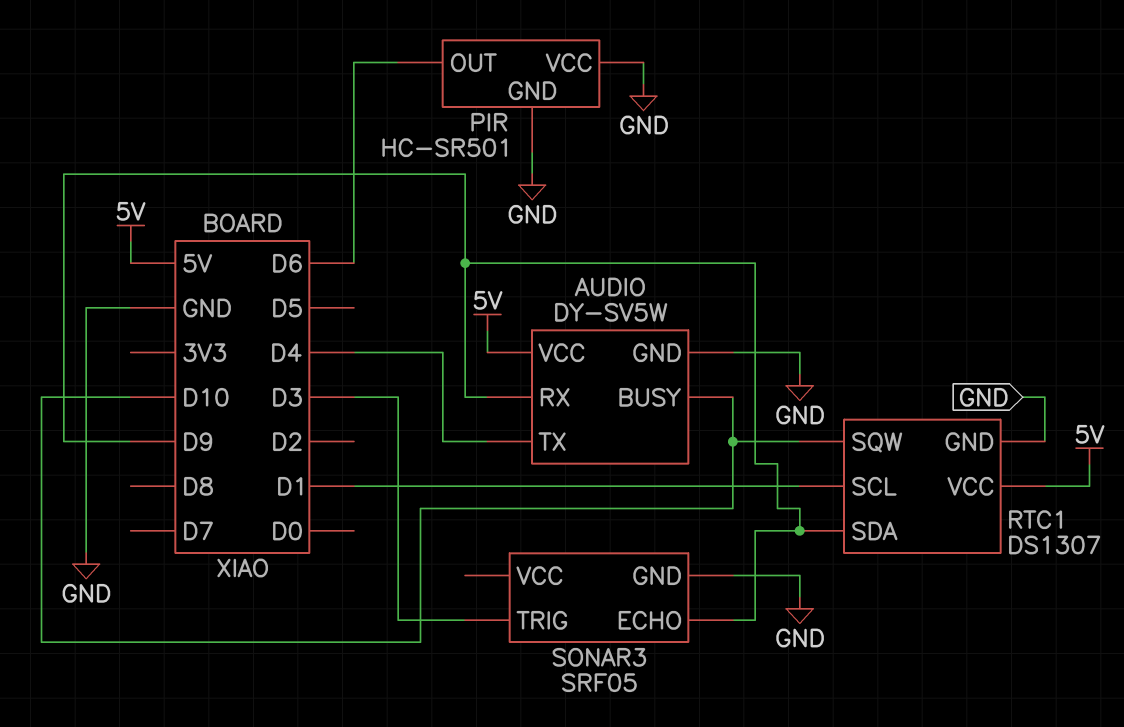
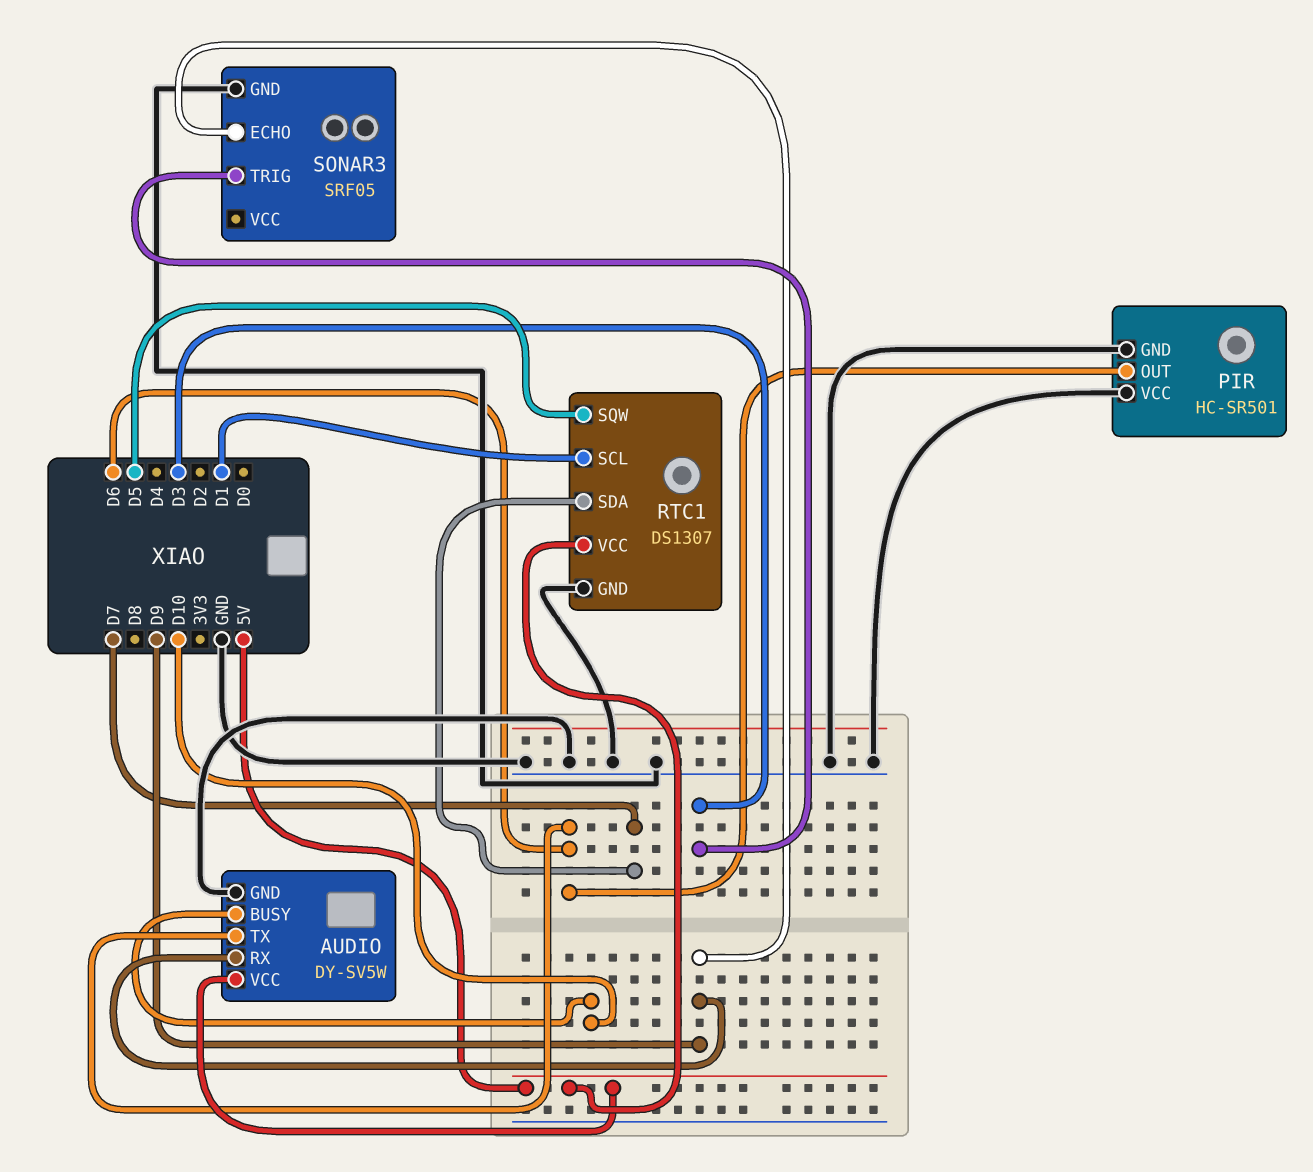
AUDIO pin TX: D4 -> D6
RTC1 pin SDA: D9 -> D7
RTC1 pin SQW: D10 -> D5

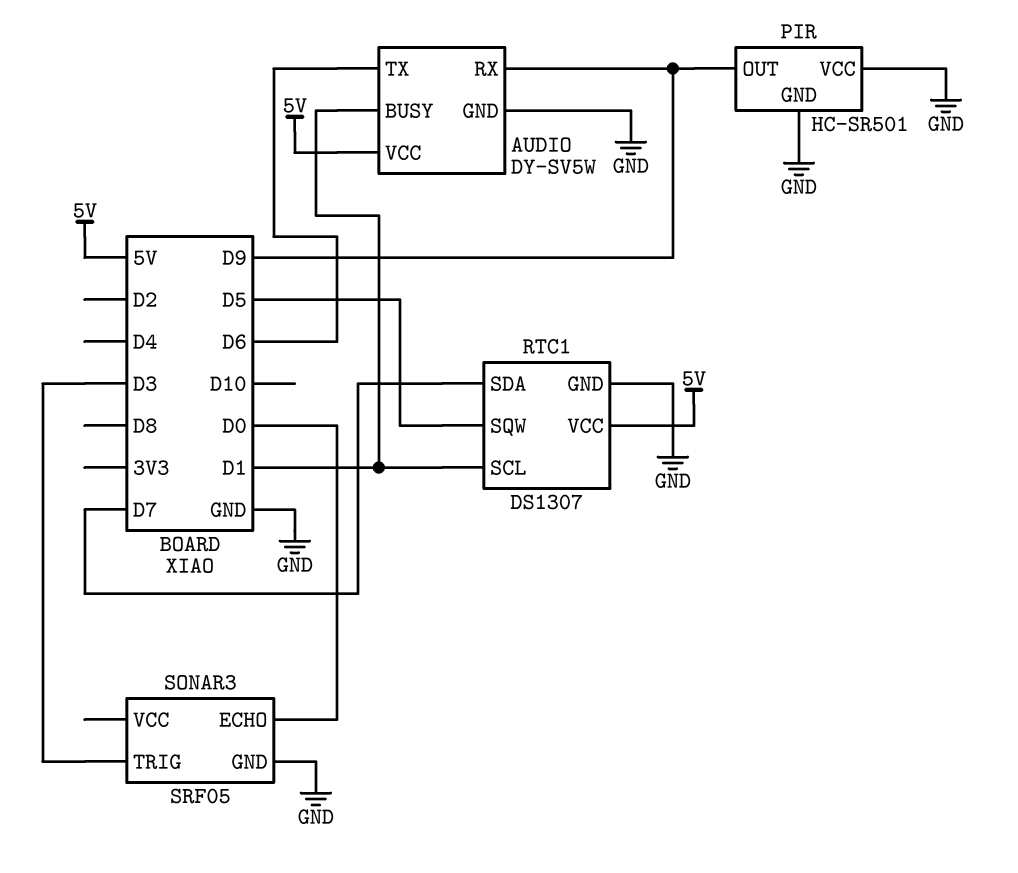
AUDIO pin BUSY: D10 -> D1
PIR pin OUT: D6 -> D9
SONAR3 pin ECHO: D9 -> D0

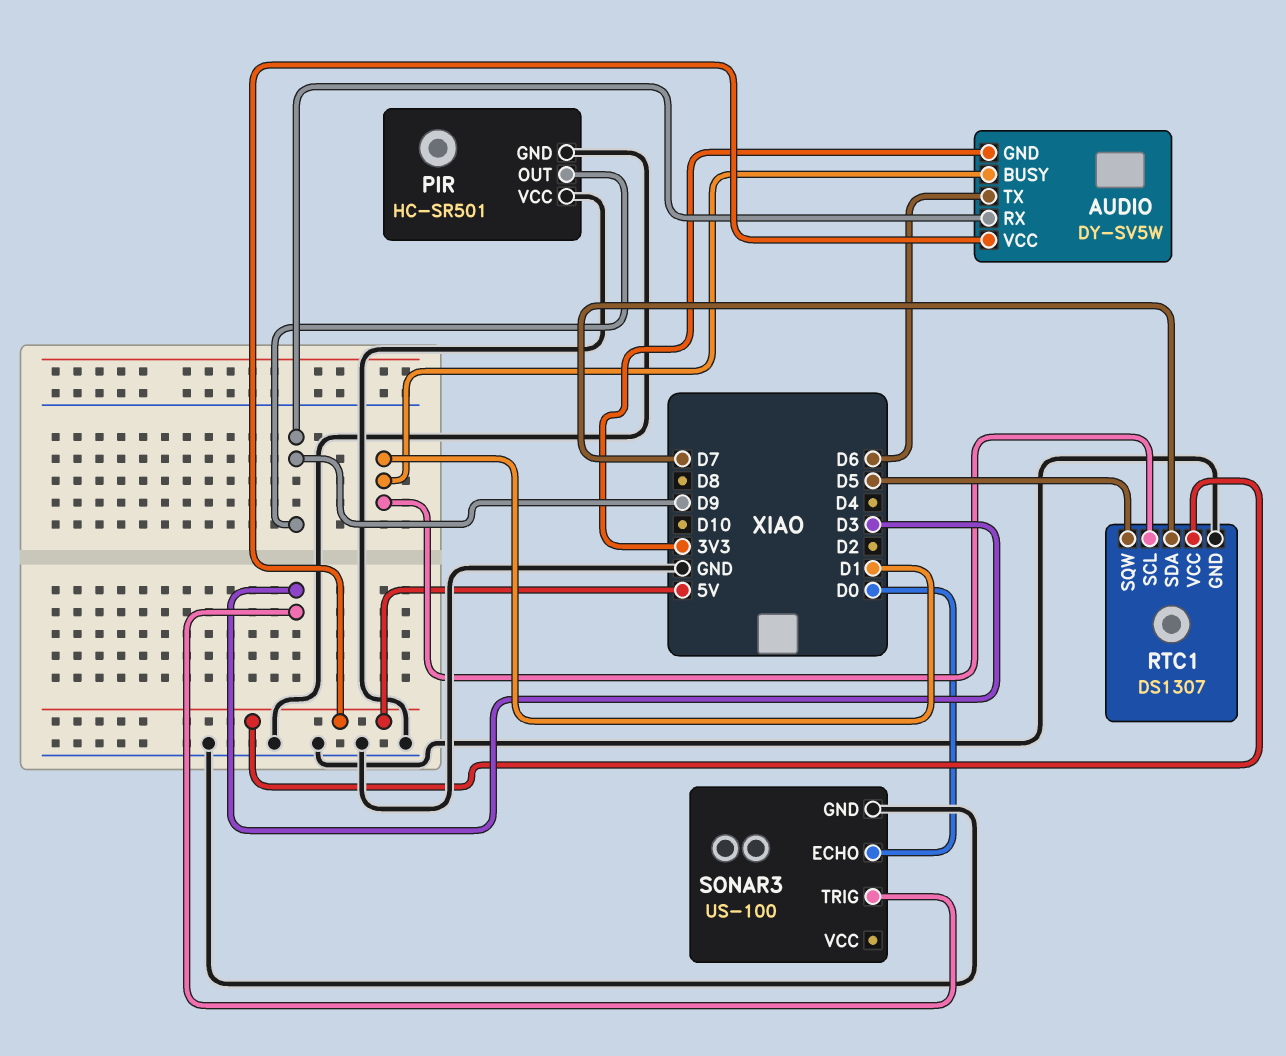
AUDIO pin GND: GND -> 3V3
SONAR3: SRF05 -> US-100

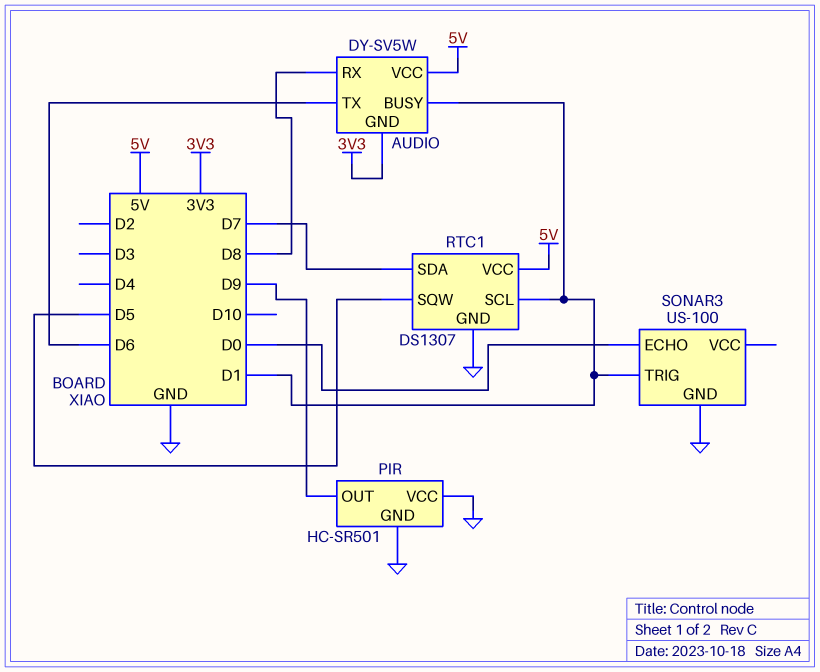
AUDIO pin RX: D9 -> D8
SONAR3 pin TRIG: D3 -> D1

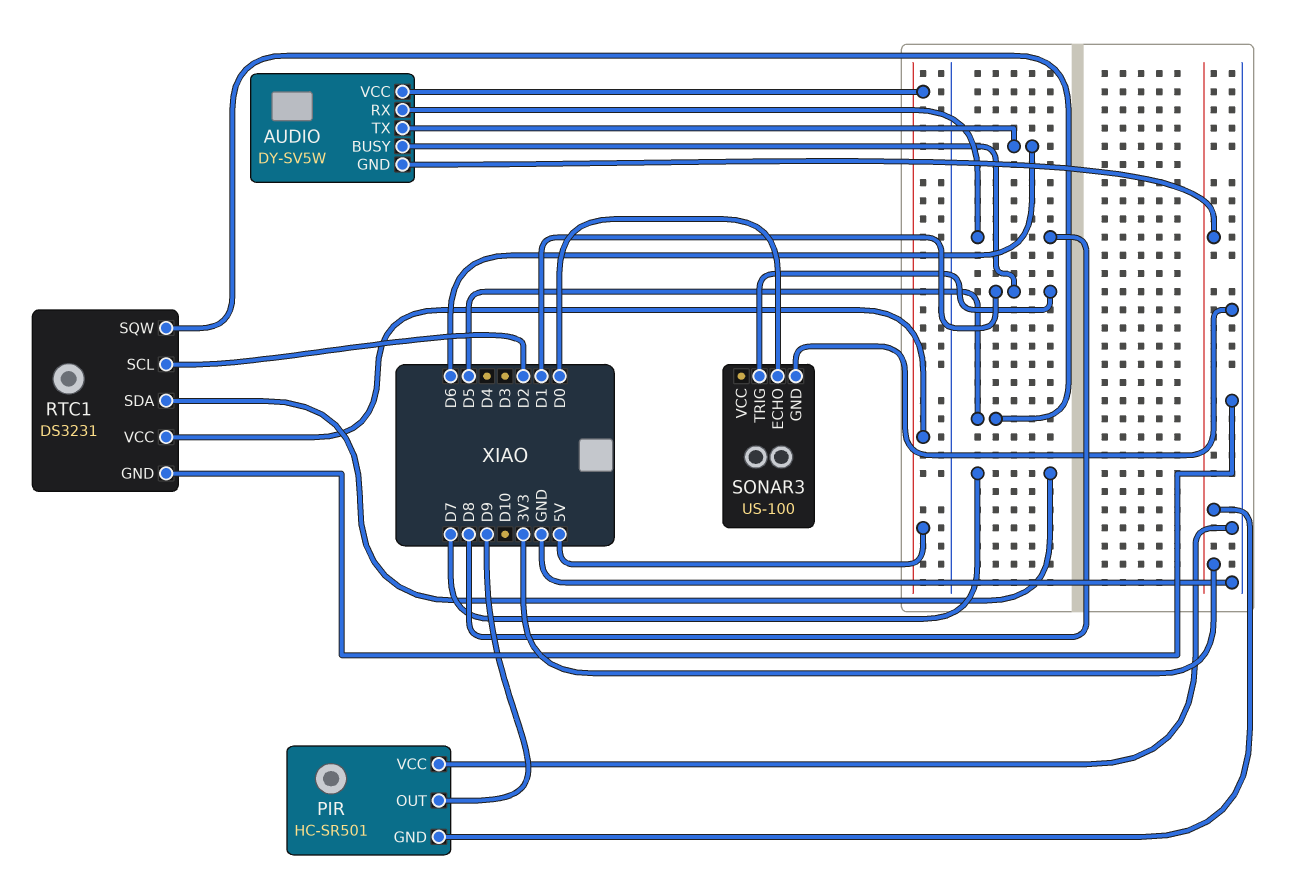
PIR pin GND: GND -> 3V3
RTC1: DS1307 -> DS3231
RTC1 pin SCL: D1 -> D2

